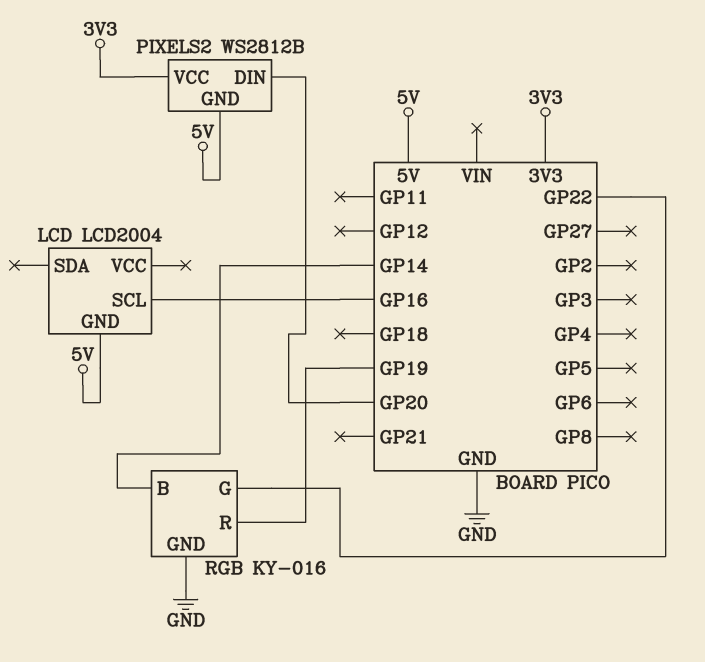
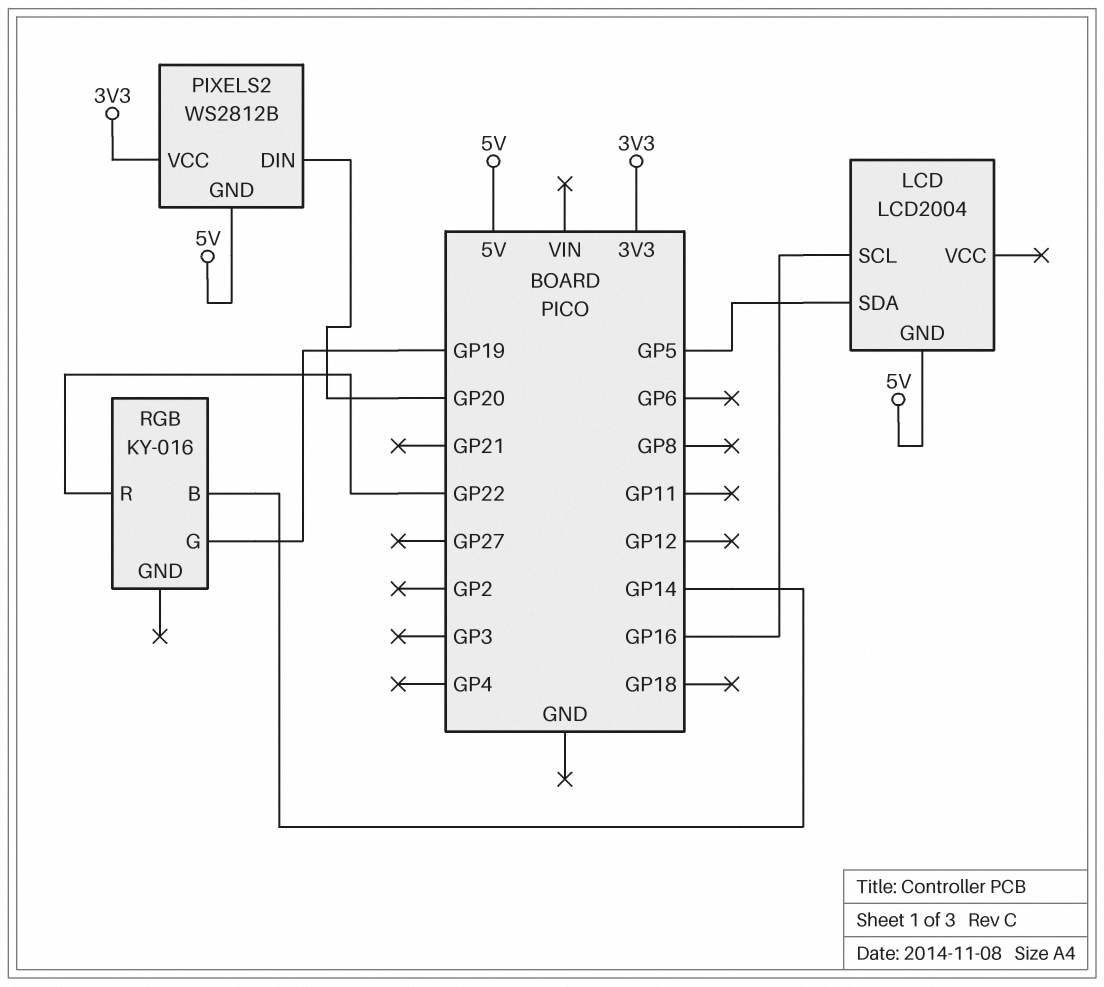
LCD pin SDA: none -> GP5
RGB pin G: GP22 -> GP19
RGB pin GND: GND -> none
RGB pin R: GP19 -> GP22

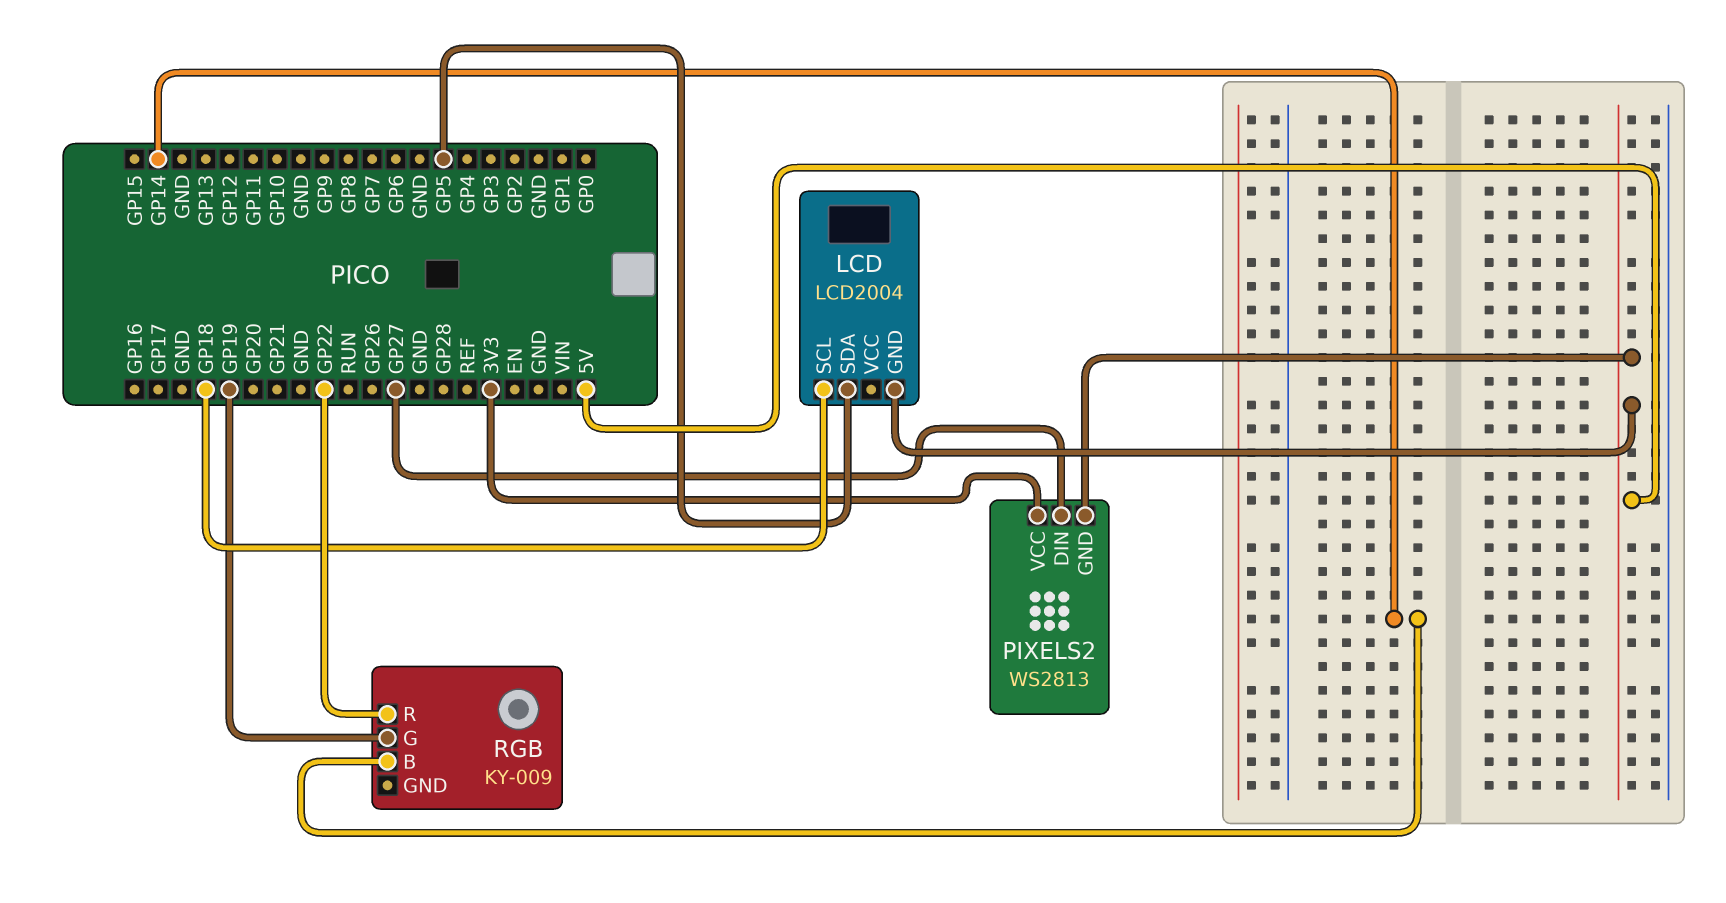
LCD pin SCL: GP16 -> GP18
PIXELS2: WS2812B -> WS2813
PIXELS2 pin DIN: GP20 -> GP27
RGB: KY-016 -> KY-009

